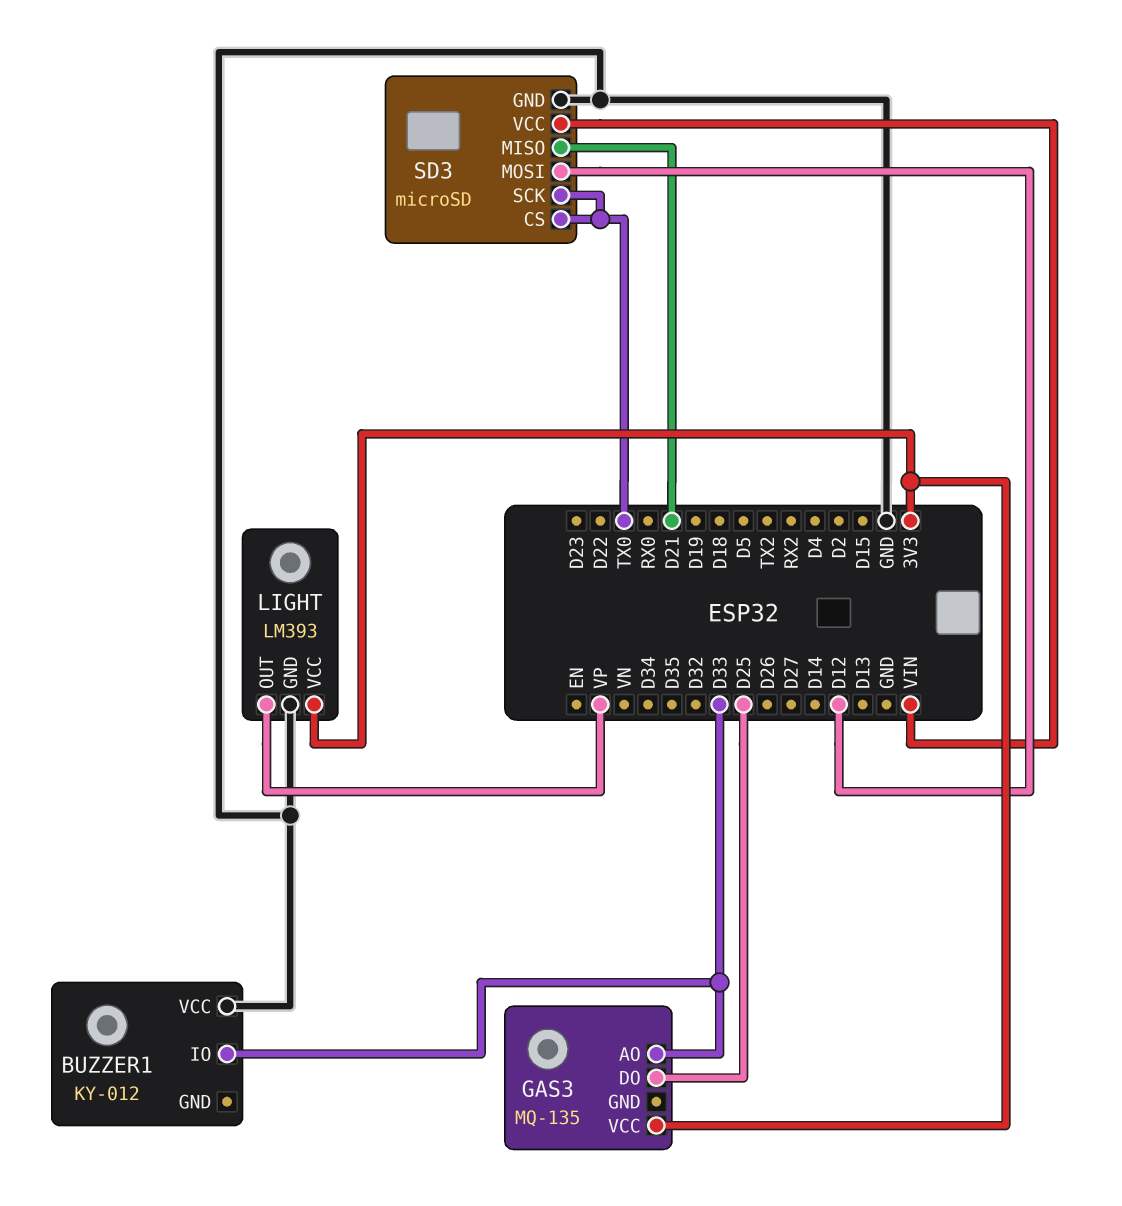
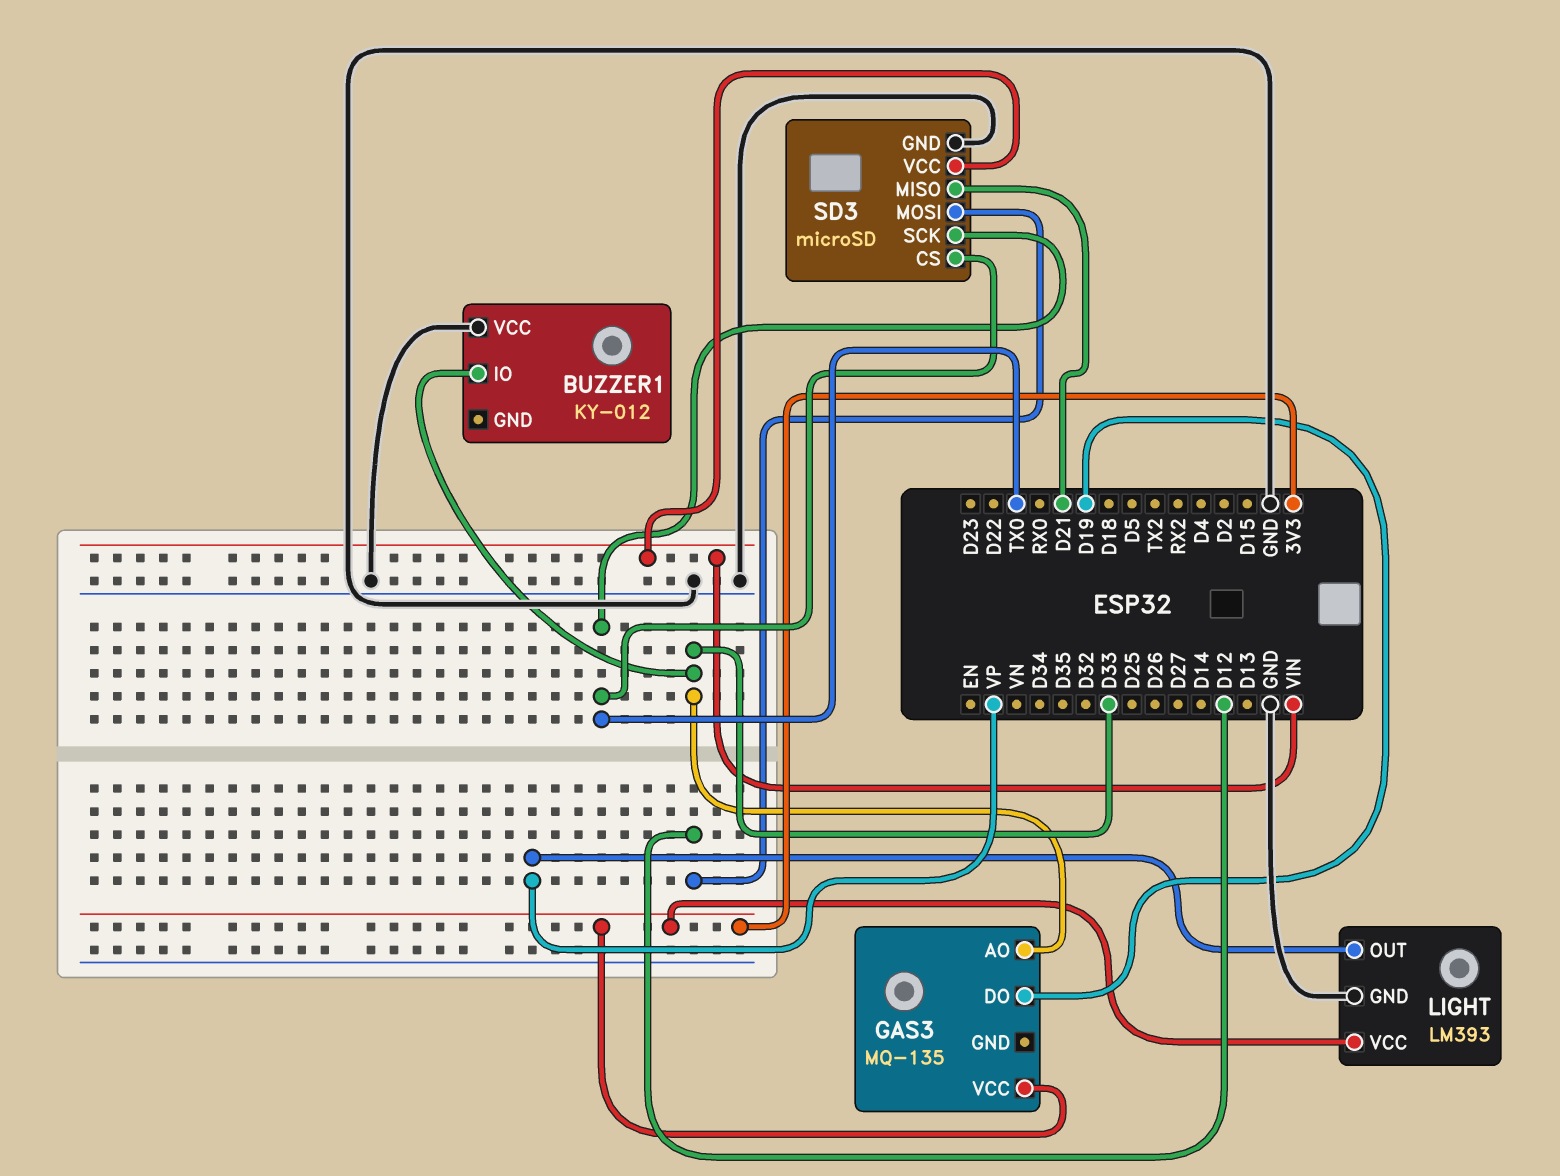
GAS3 pin DO: D25 -> D19

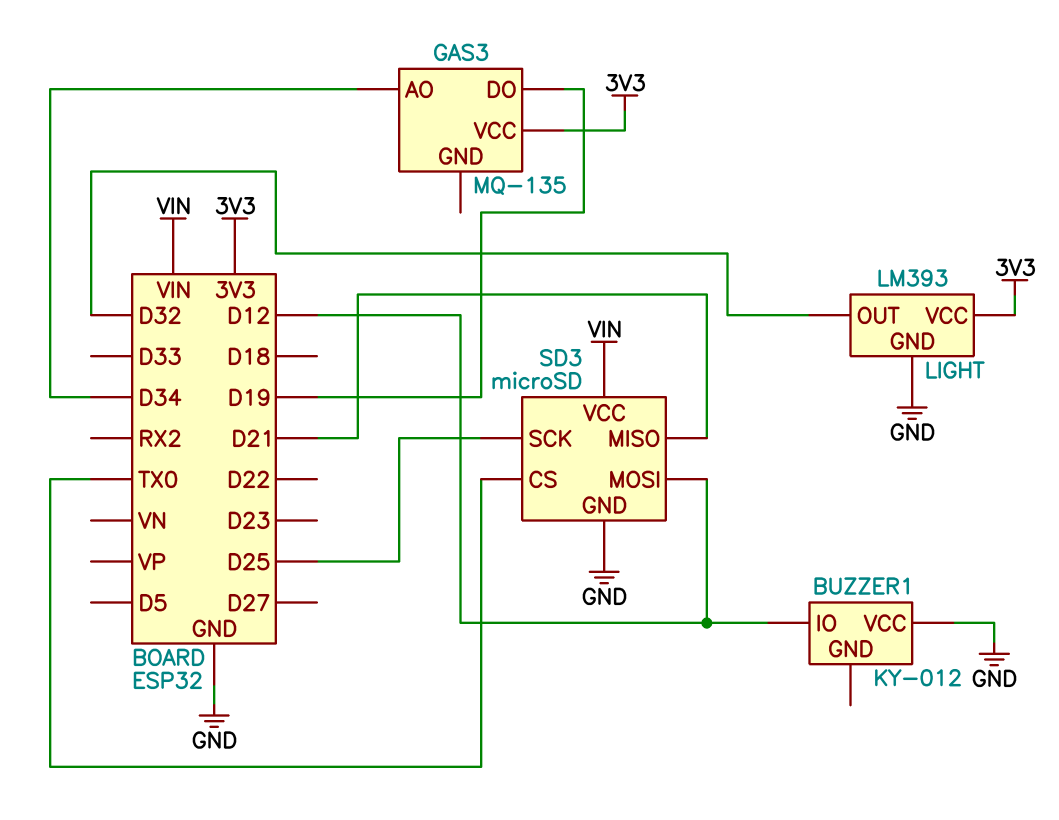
BUZZER1 pin IO: D33 -> D12
GAS3 pin AO: D33 -> D34
LIGHT pin OUT: VP -> D32
SD3 pin SCK: TX0 -> D25

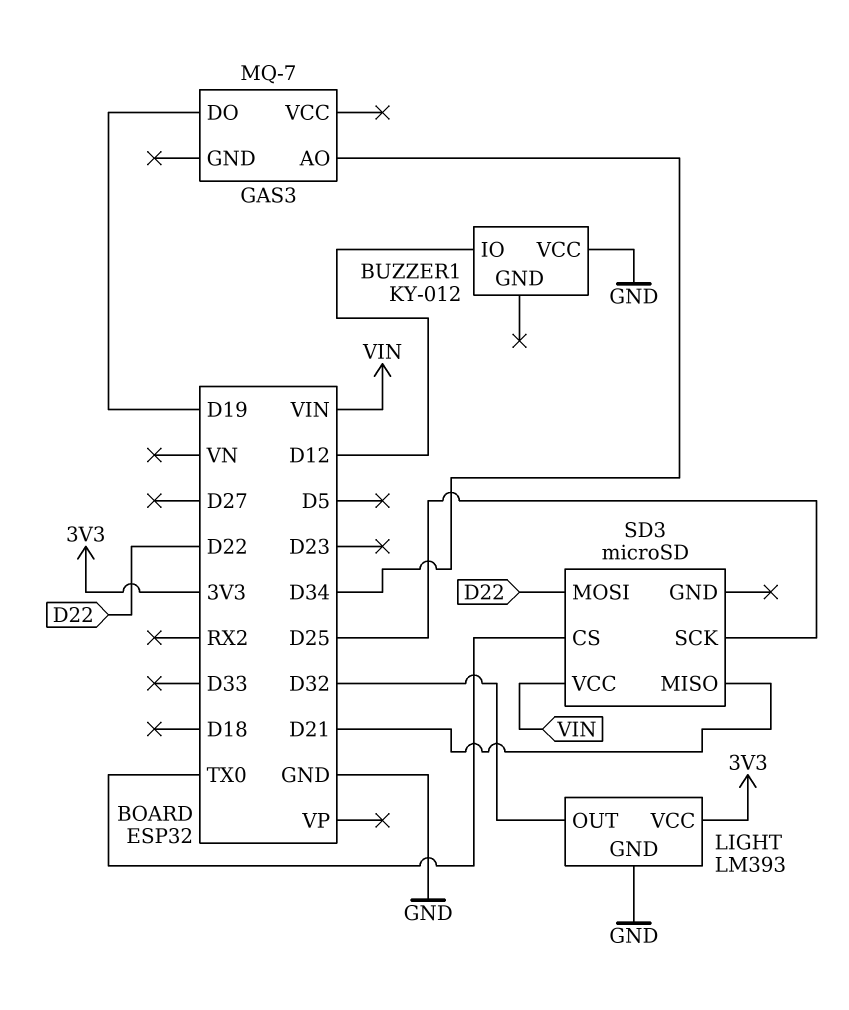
GAS3: MQ-135 -> MQ-7
GAS3 pin VCC: 3V3 -> none
SD3 pin GND: GND -> none
SD3 pin MOSI: D12 -> D22

